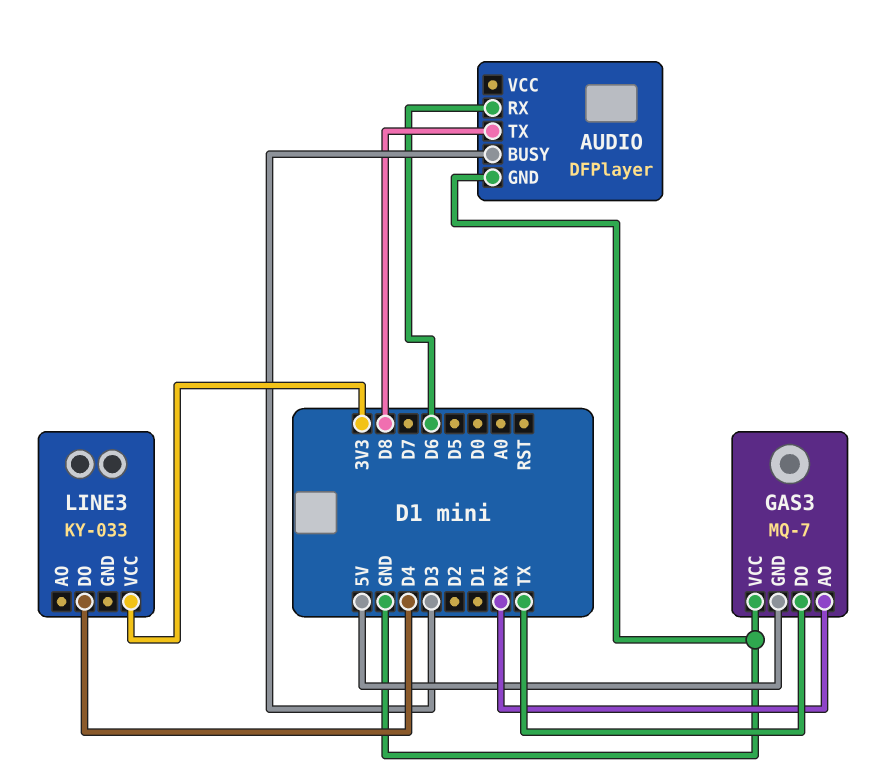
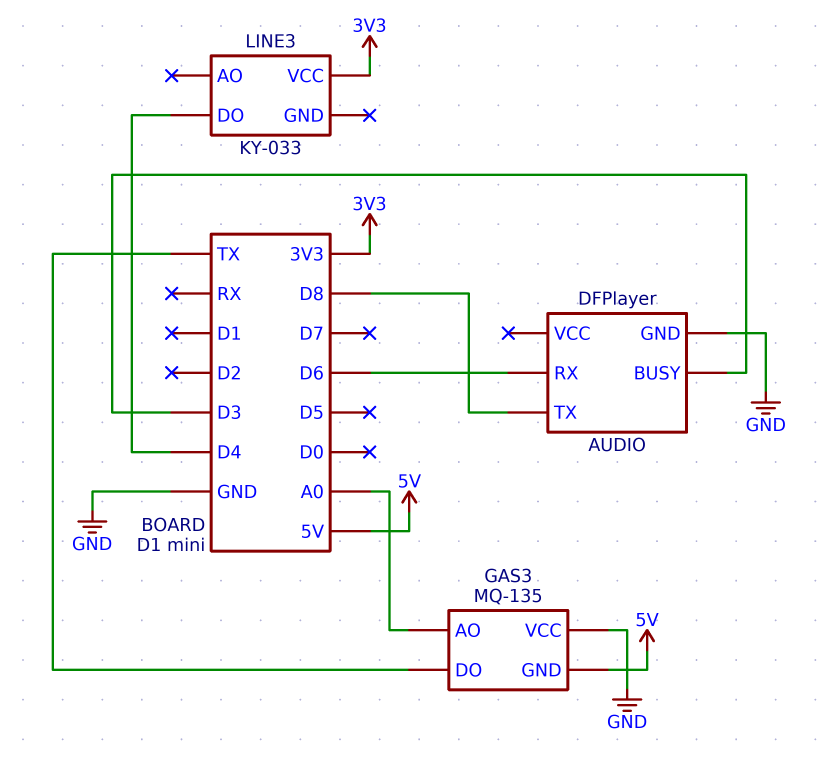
GAS3: MQ-7 -> MQ-135
GAS3 pin AO: RX -> A0

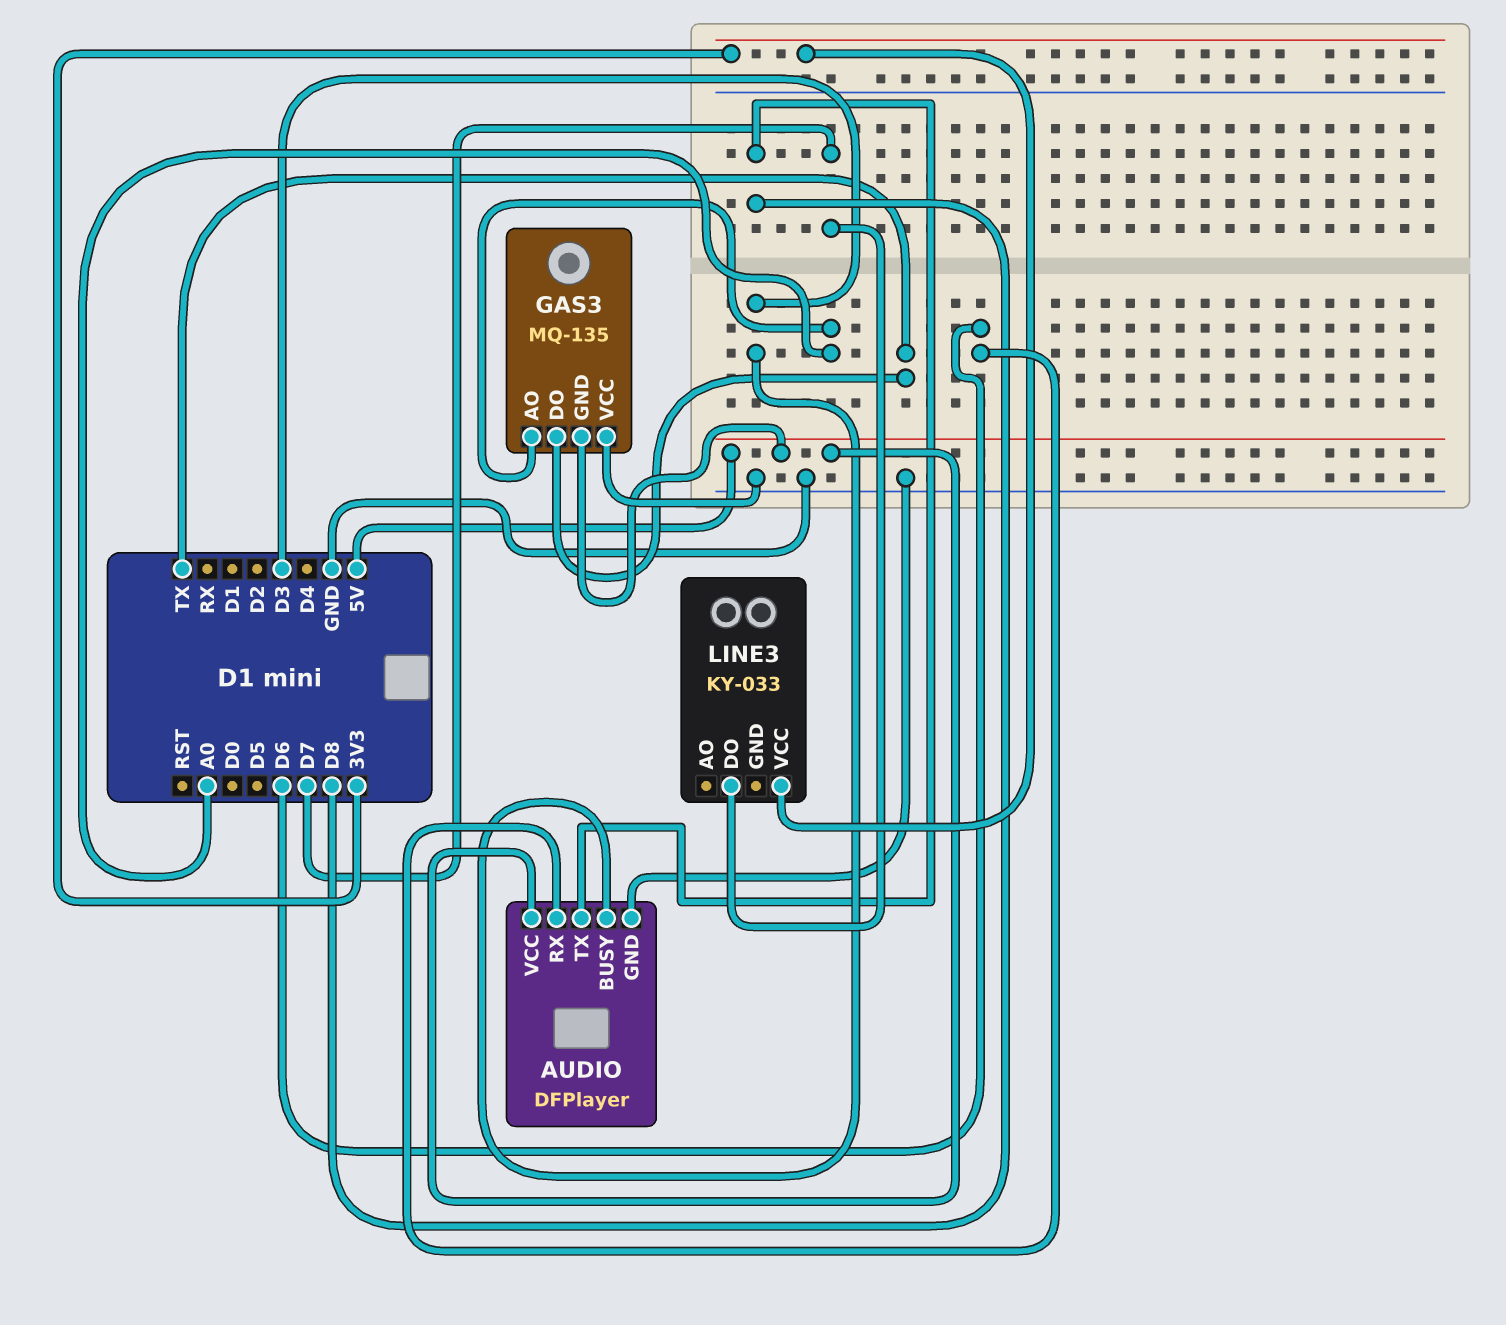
AUDIO pin VCC: none -> 5V
LINE3 pin DO: D4 -> D7

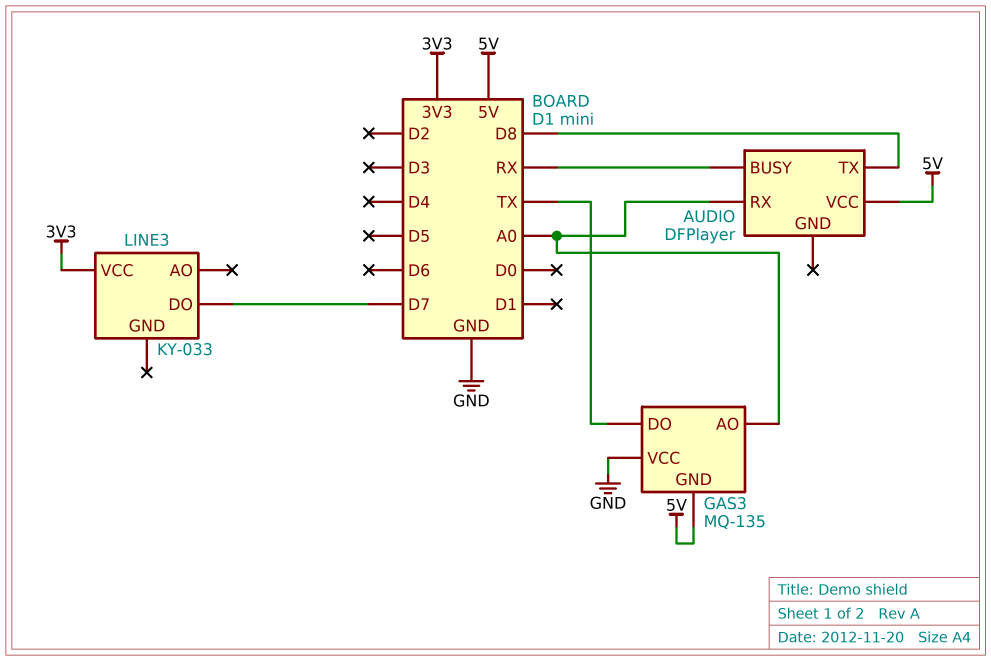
AUDIO pin BUSY: D3 -> RX
AUDIO pin GND: GND -> none
AUDIO pin RX: D6 -> A0

